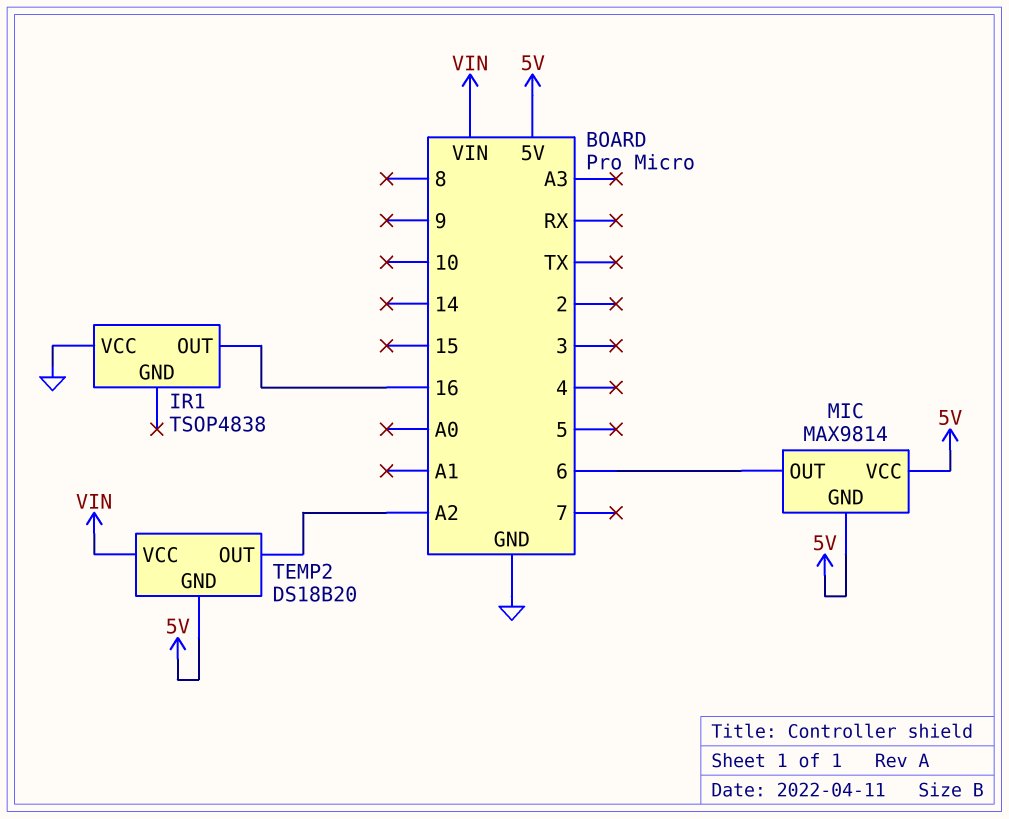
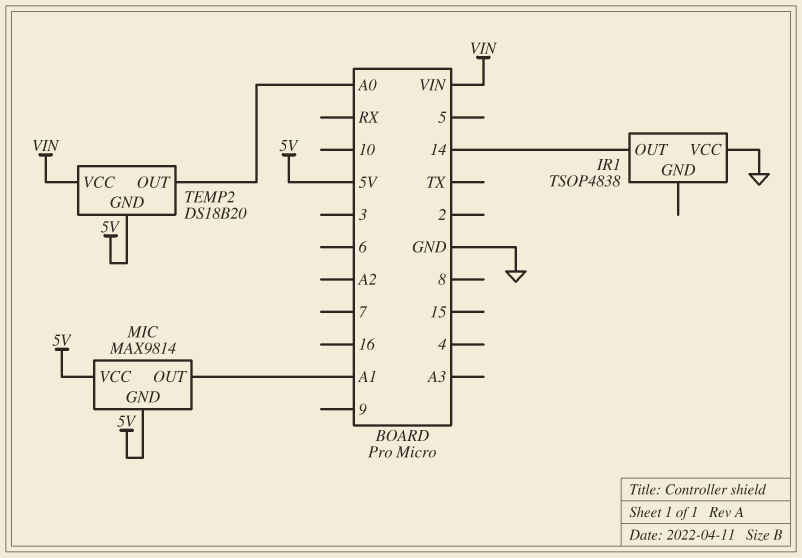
IR1 pin OUT: 16 -> 14
MIC pin OUT: 6 -> A1
TEMP2 pin OUT: A2 -> A0

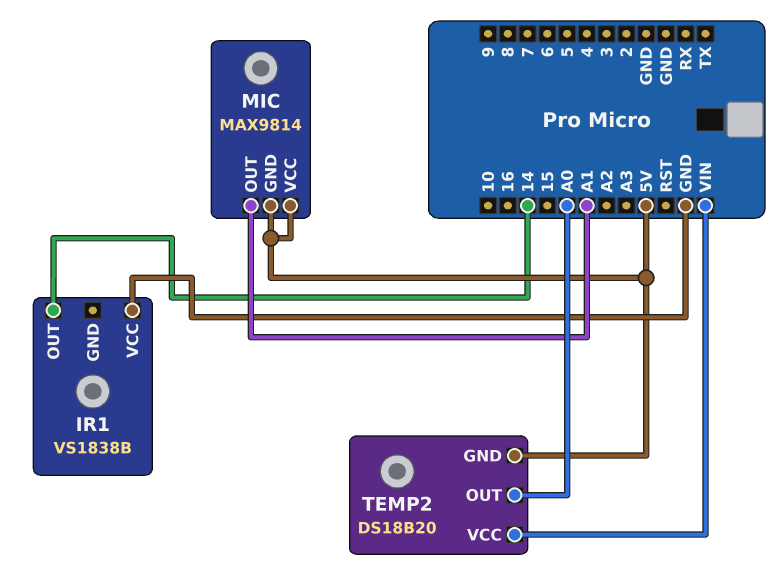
IR1: TSOP4838 -> VS1838B

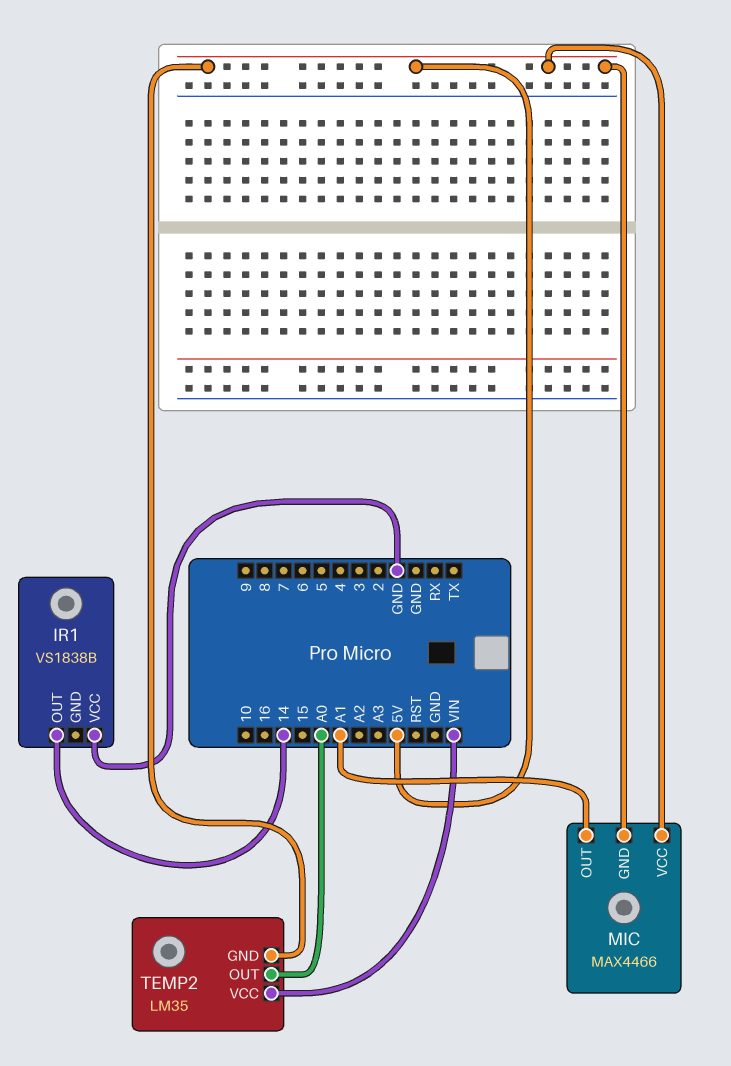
MIC: MAX9814 -> MAX4466
TEMP2: DS18B20 -> LM35

